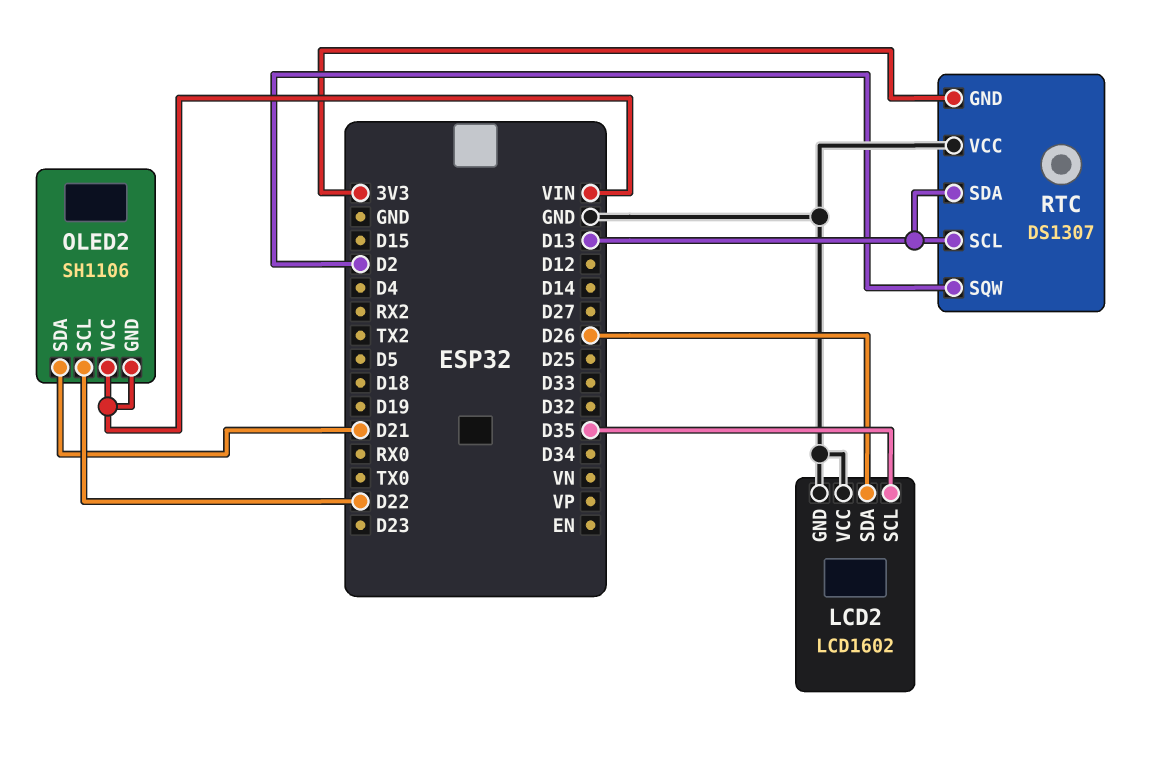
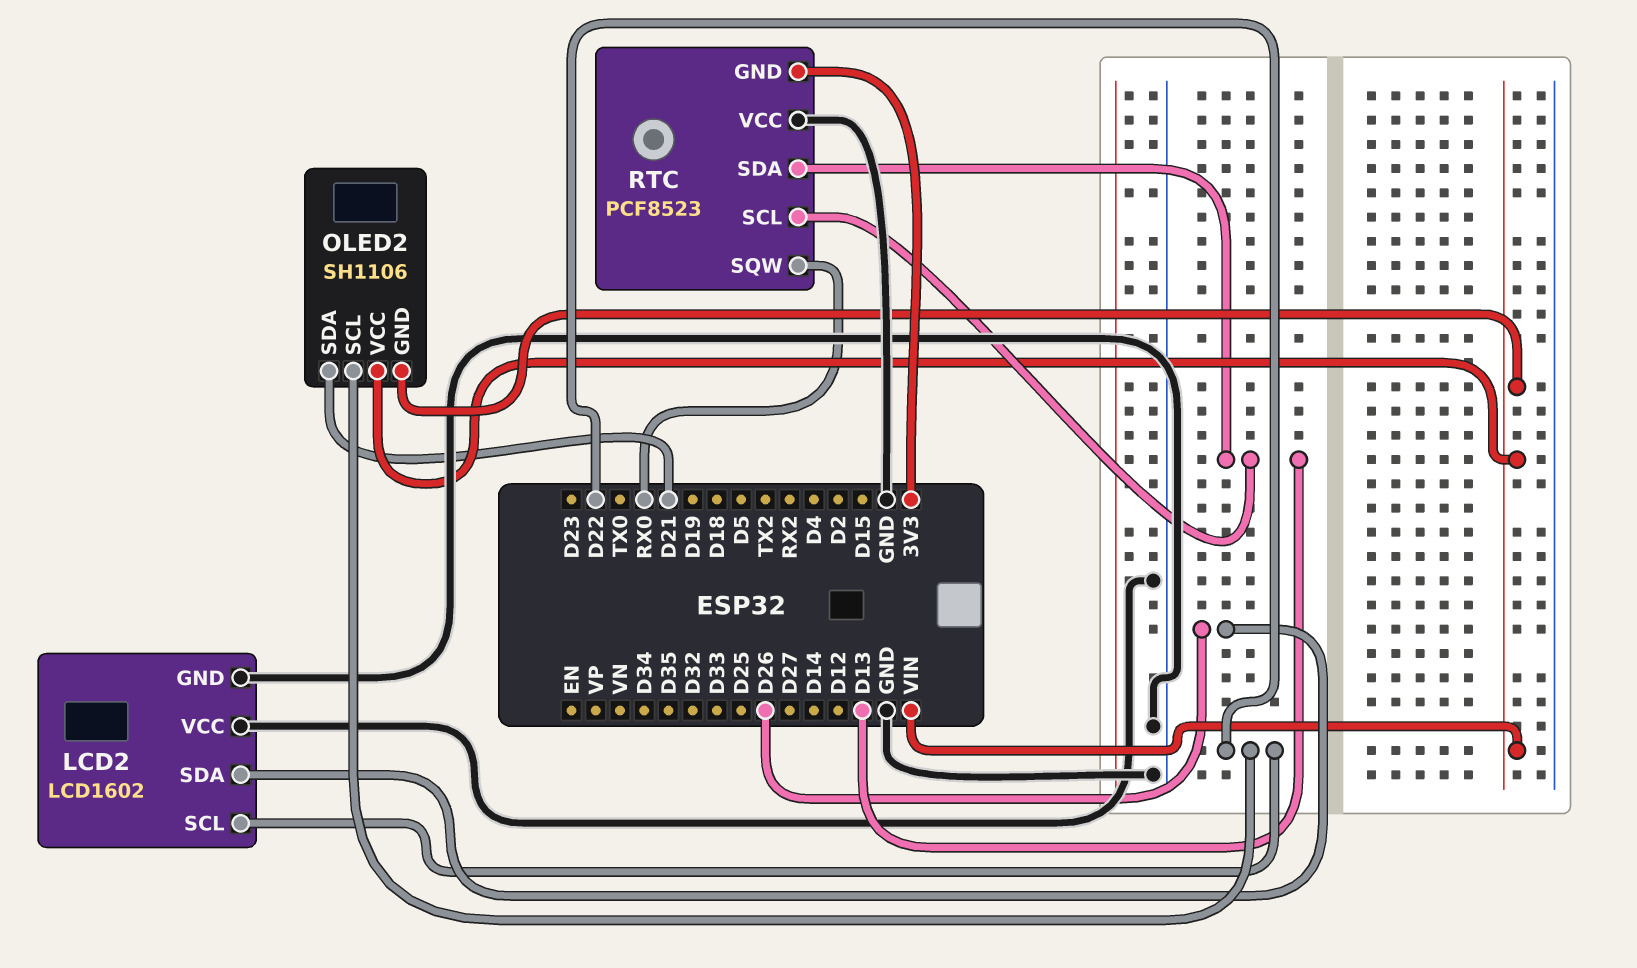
LCD2 pin SCL: D35 -> D22
RTC: DS1307 -> PCF8523
RTC pin SQW: D2 -> RX0

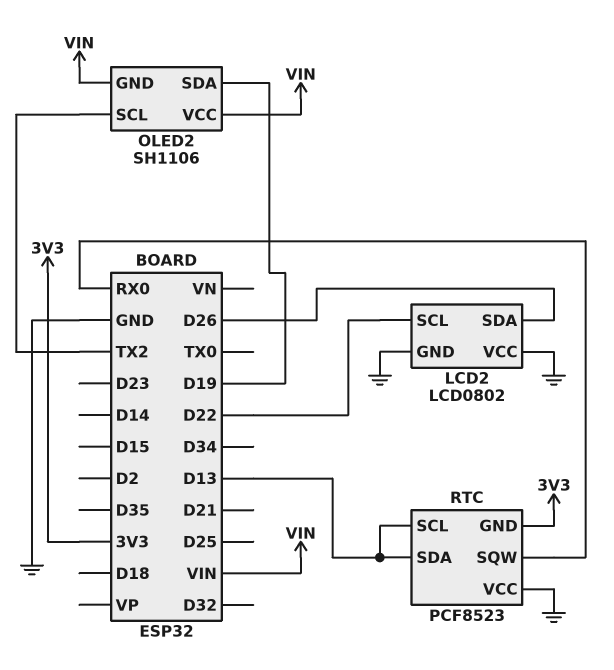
LCD2: LCD1602 -> LCD0802
OLED2 pin SCL: D22 -> TX2
OLED2 pin SDA: D21 -> D19

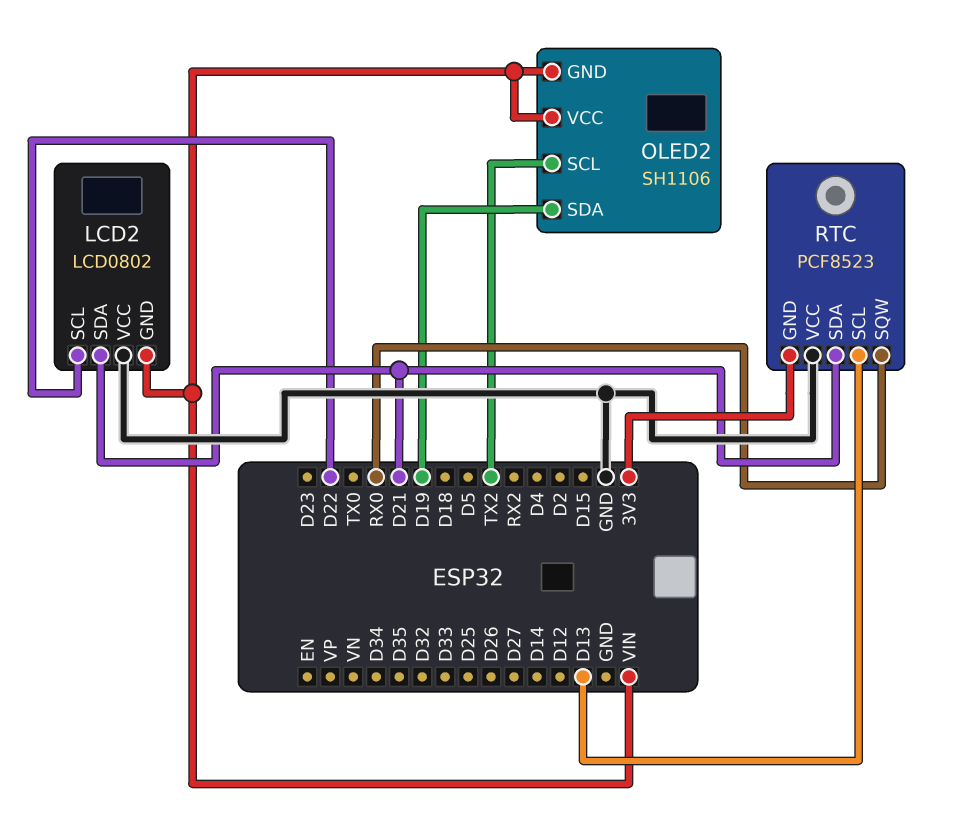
LCD2 pin GND: GND -> VIN
LCD2 pin SDA: D26 -> D21
RTC pin SDA: D13 -> D21

